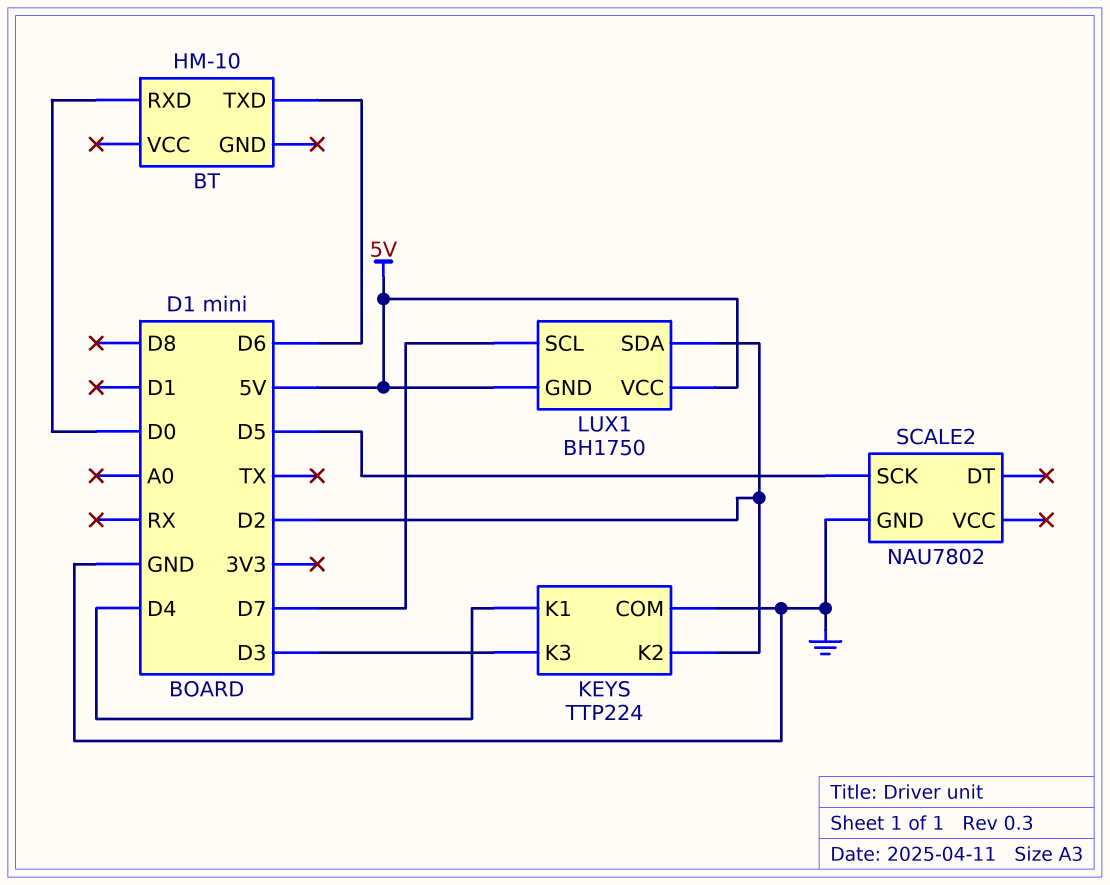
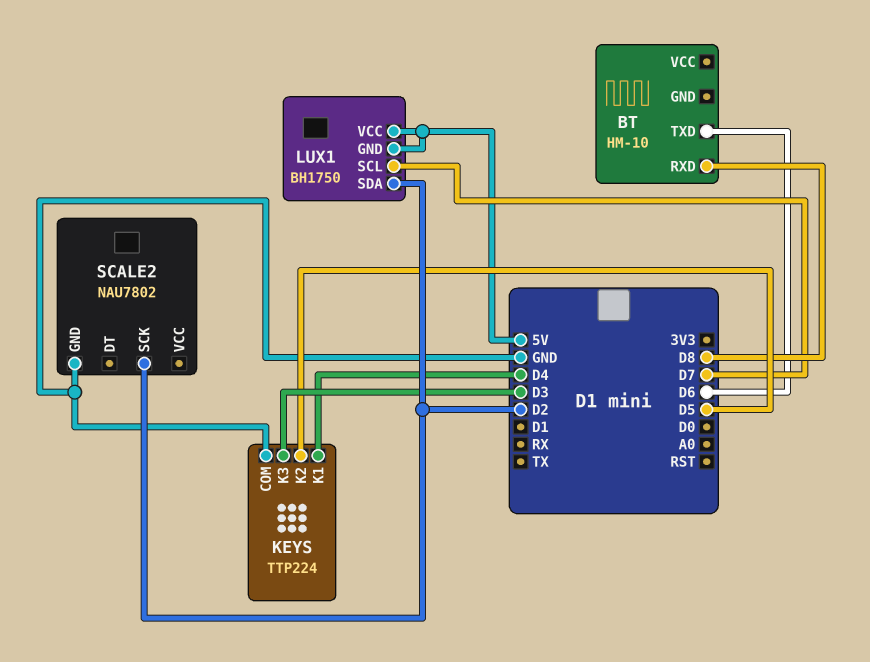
BT pin RXD: D0 -> D8
KEYS pin K2: D2 -> D5
SCALE2 pin SCK: D5 -> D2

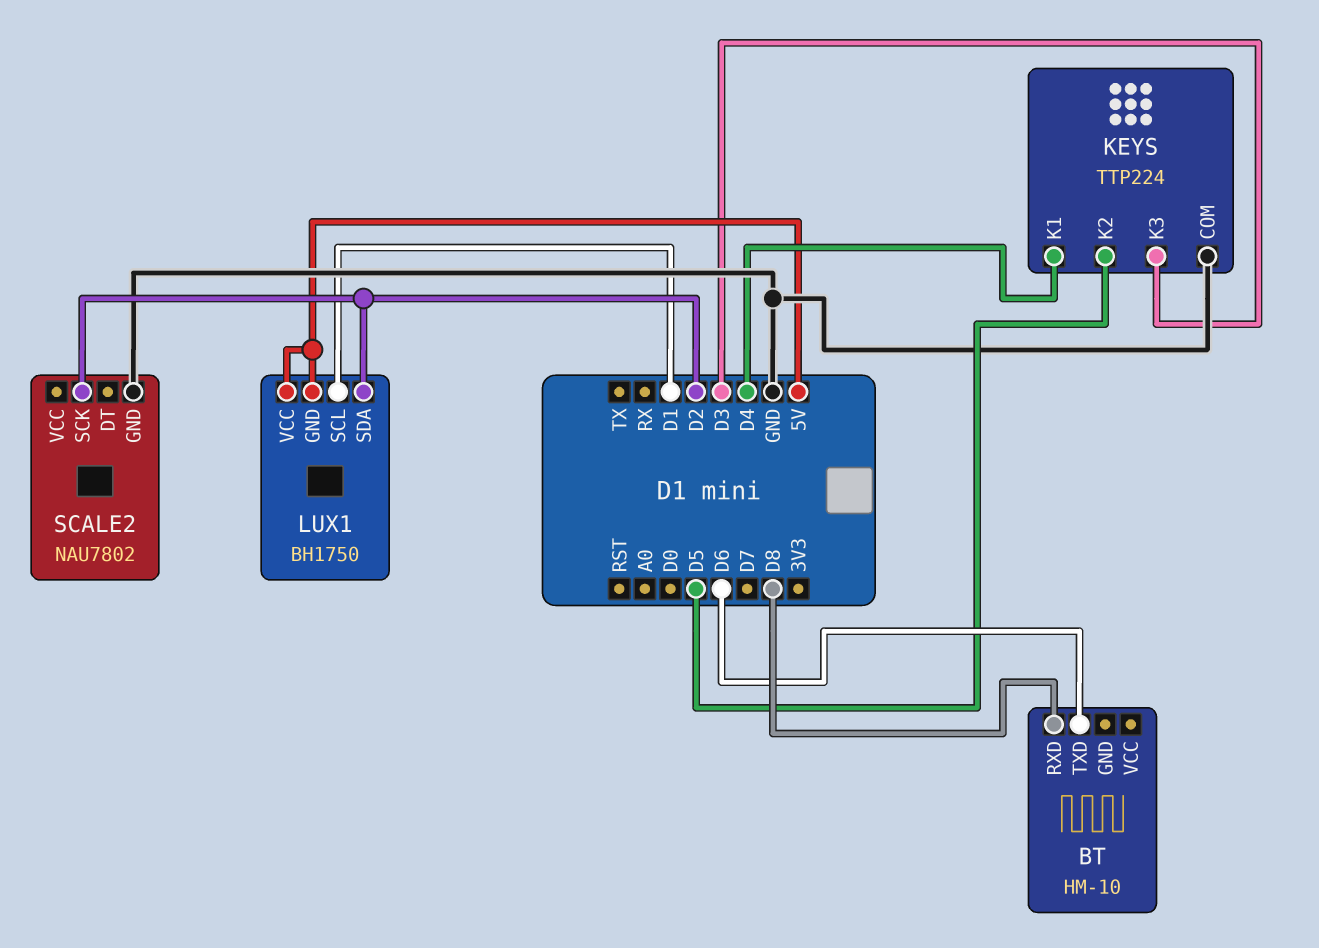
LUX1 pin SCL: D7 -> D1

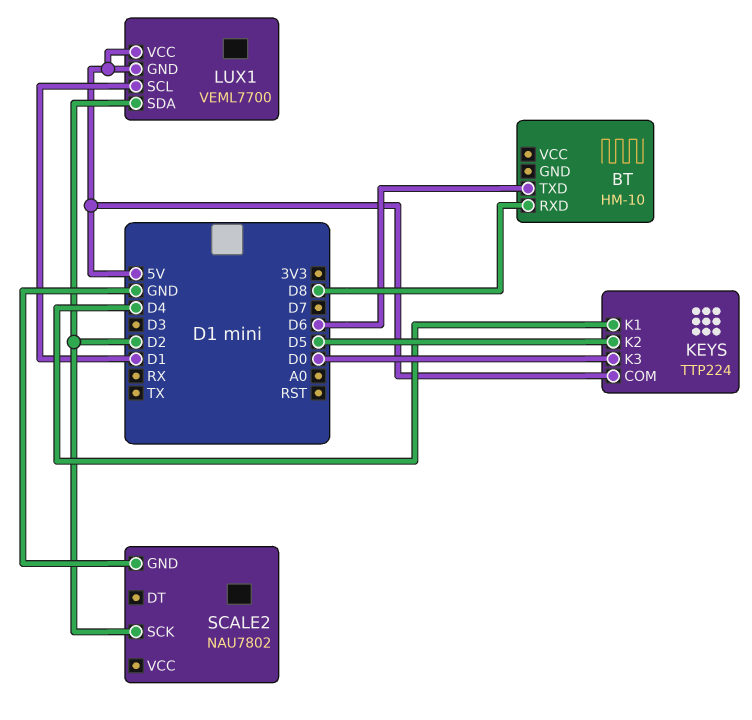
KEYS pin COM: GND -> 5V
KEYS pin K3: D3 -> D0
LUX1: BH1750 -> VEML7700

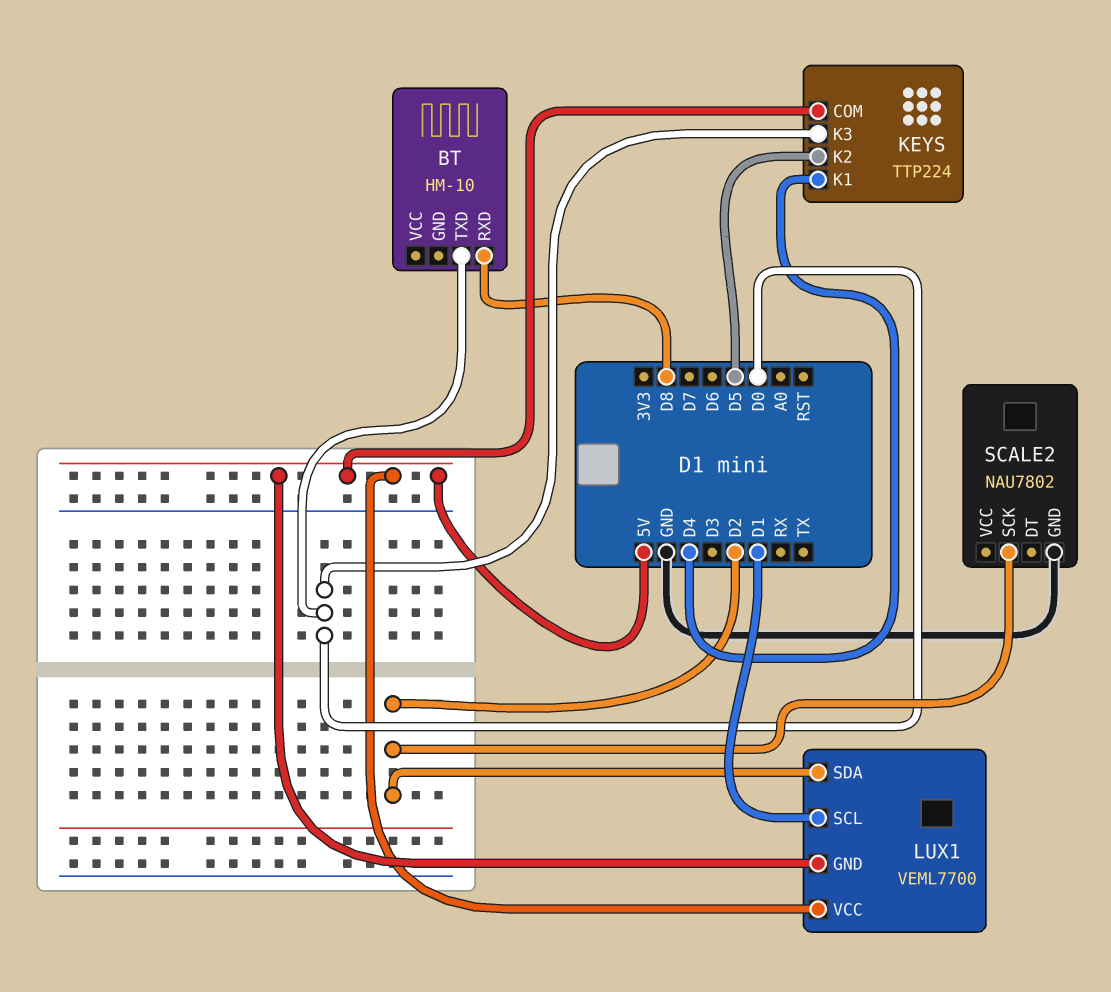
BT pin TXD: D6 -> D0

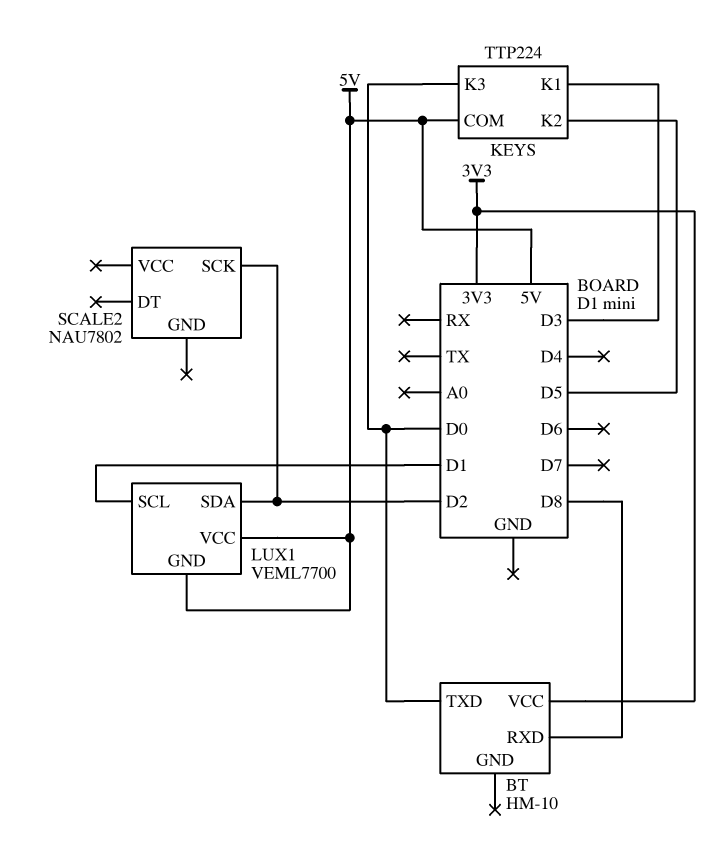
BT pin VCC: none -> 3V3
KEYS pin K1: D4 -> D3
SCALE2 pin GND: GND -> none

